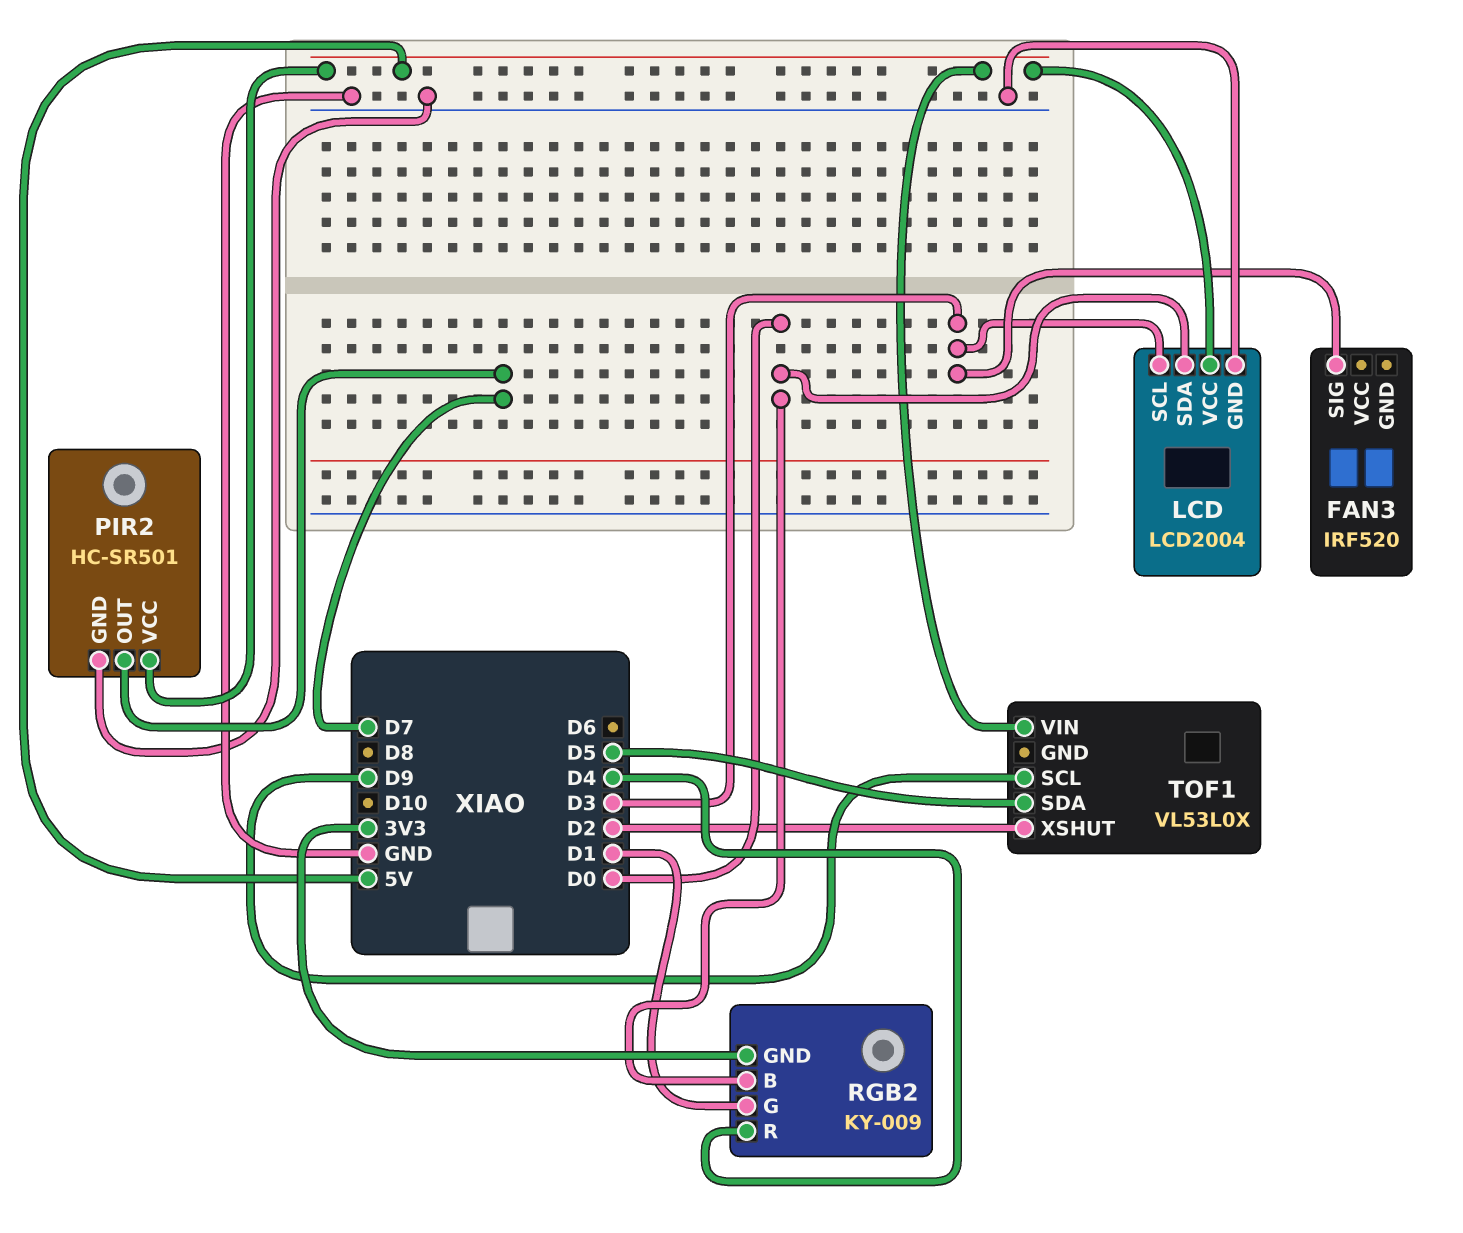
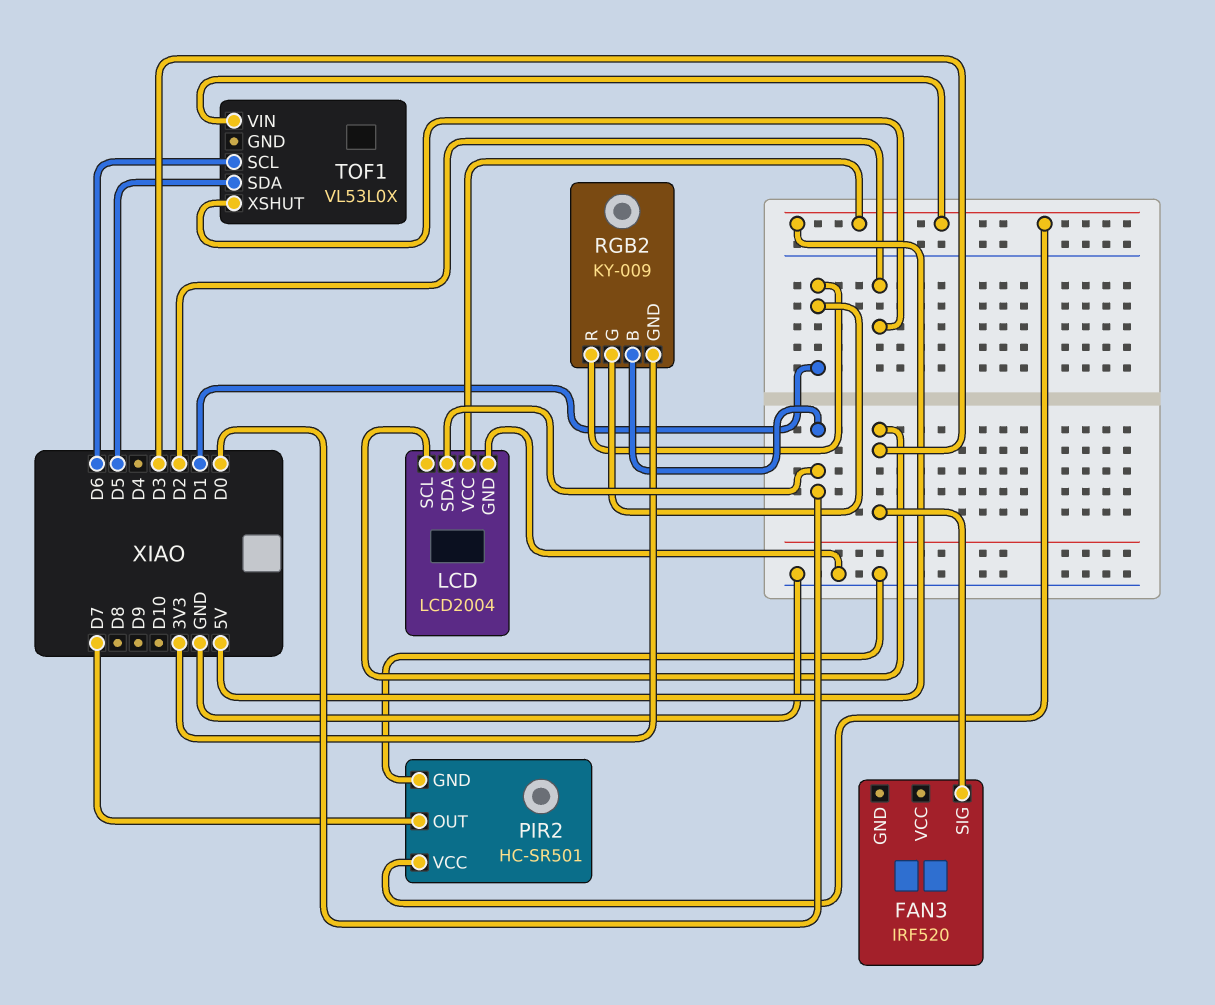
RGB2 pin R: D4 -> D1
TOF1 pin SCL: D9 -> D6

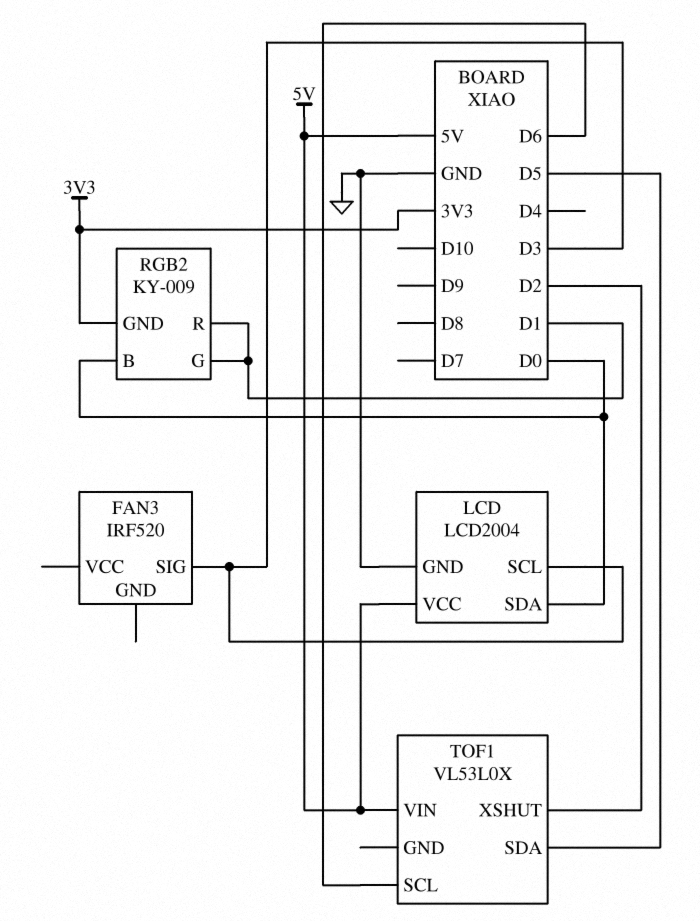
PIR2: HC-SR501 -> none
PIR2 pin GND: GND -> none
PIR2 pin OUT: D7 -> none
PIR2 pin VCC: 5V -> none

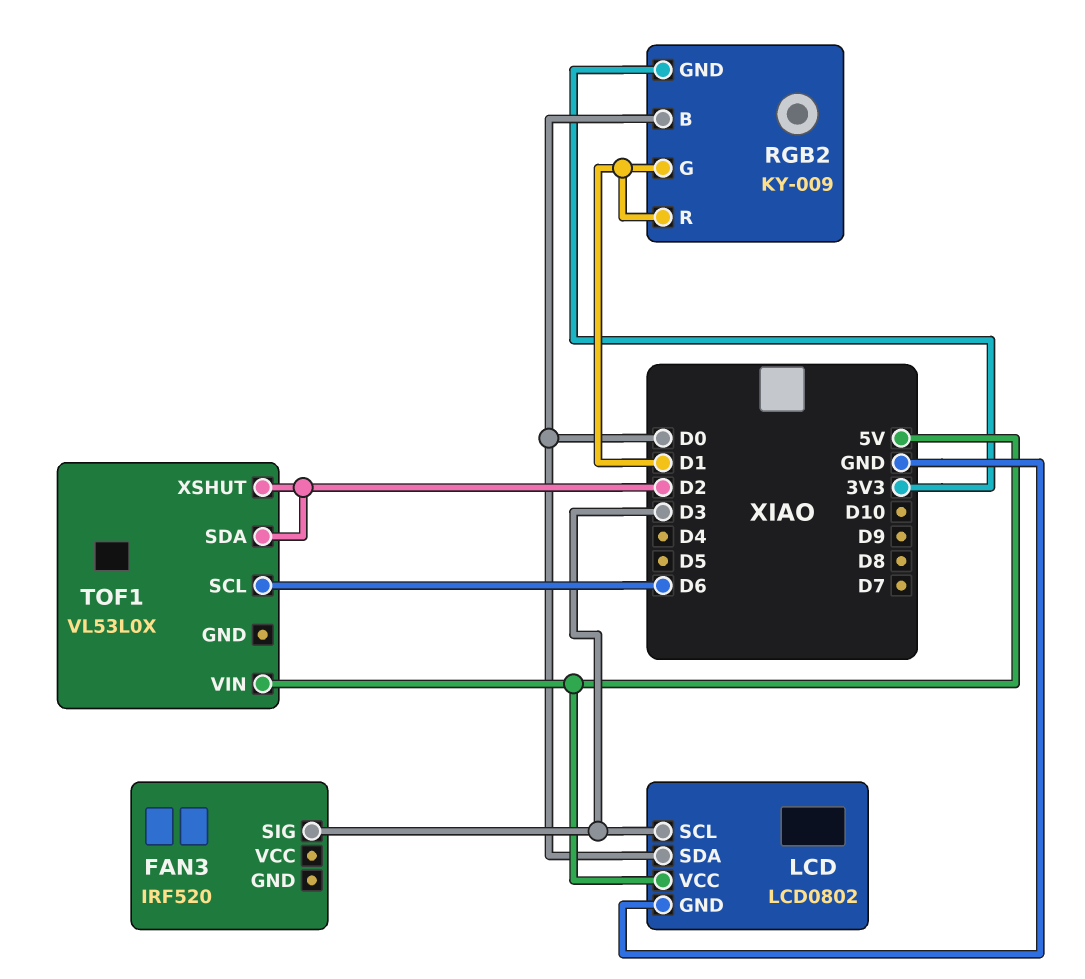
LCD: LCD2004 -> LCD0802
TOF1 pin SDA: D5 -> D2

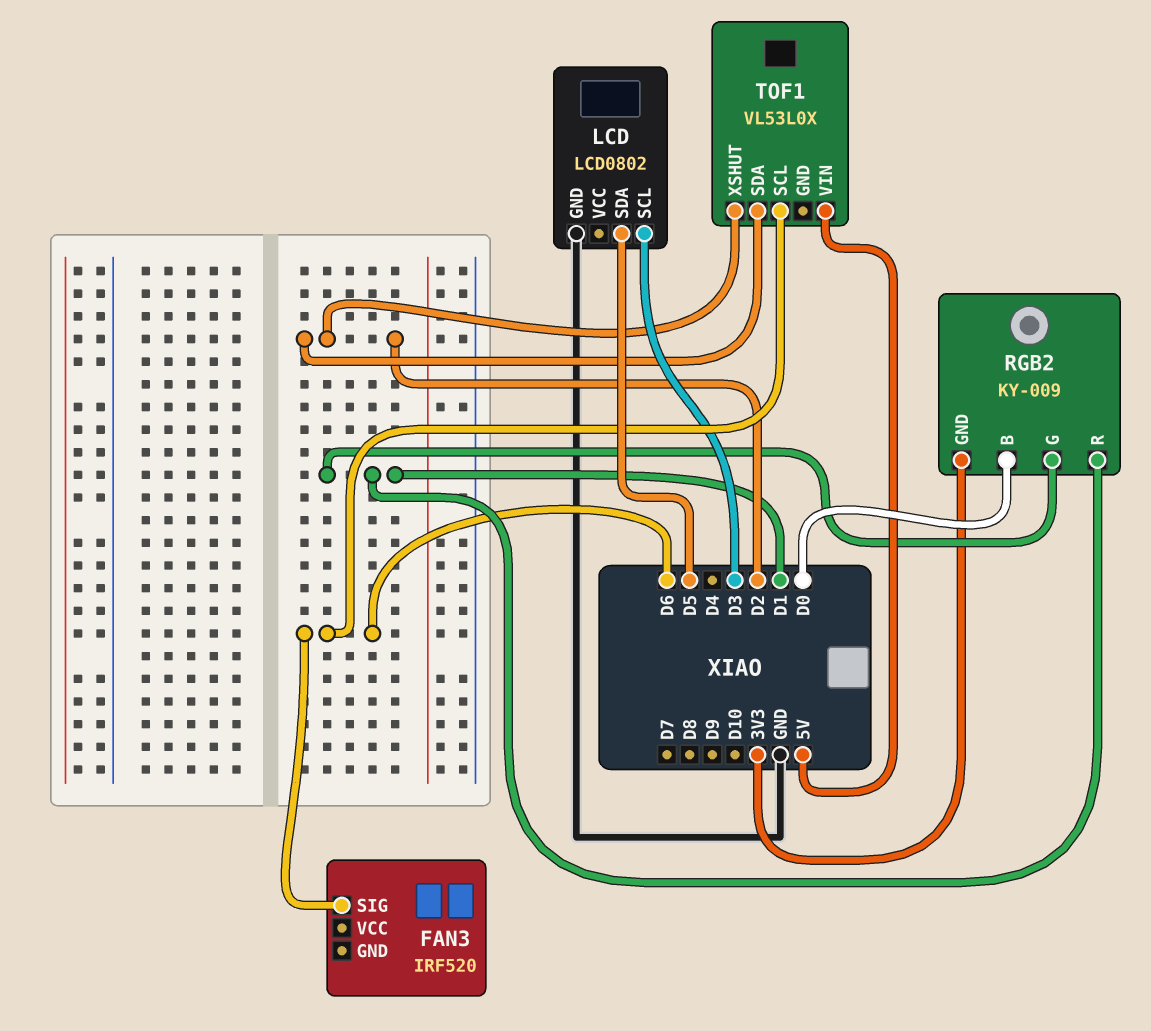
FAN3 pin SIG: D3 -> D6
LCD pin SDA: D0 -> D5
LCD pin VCC: 5V -> none

